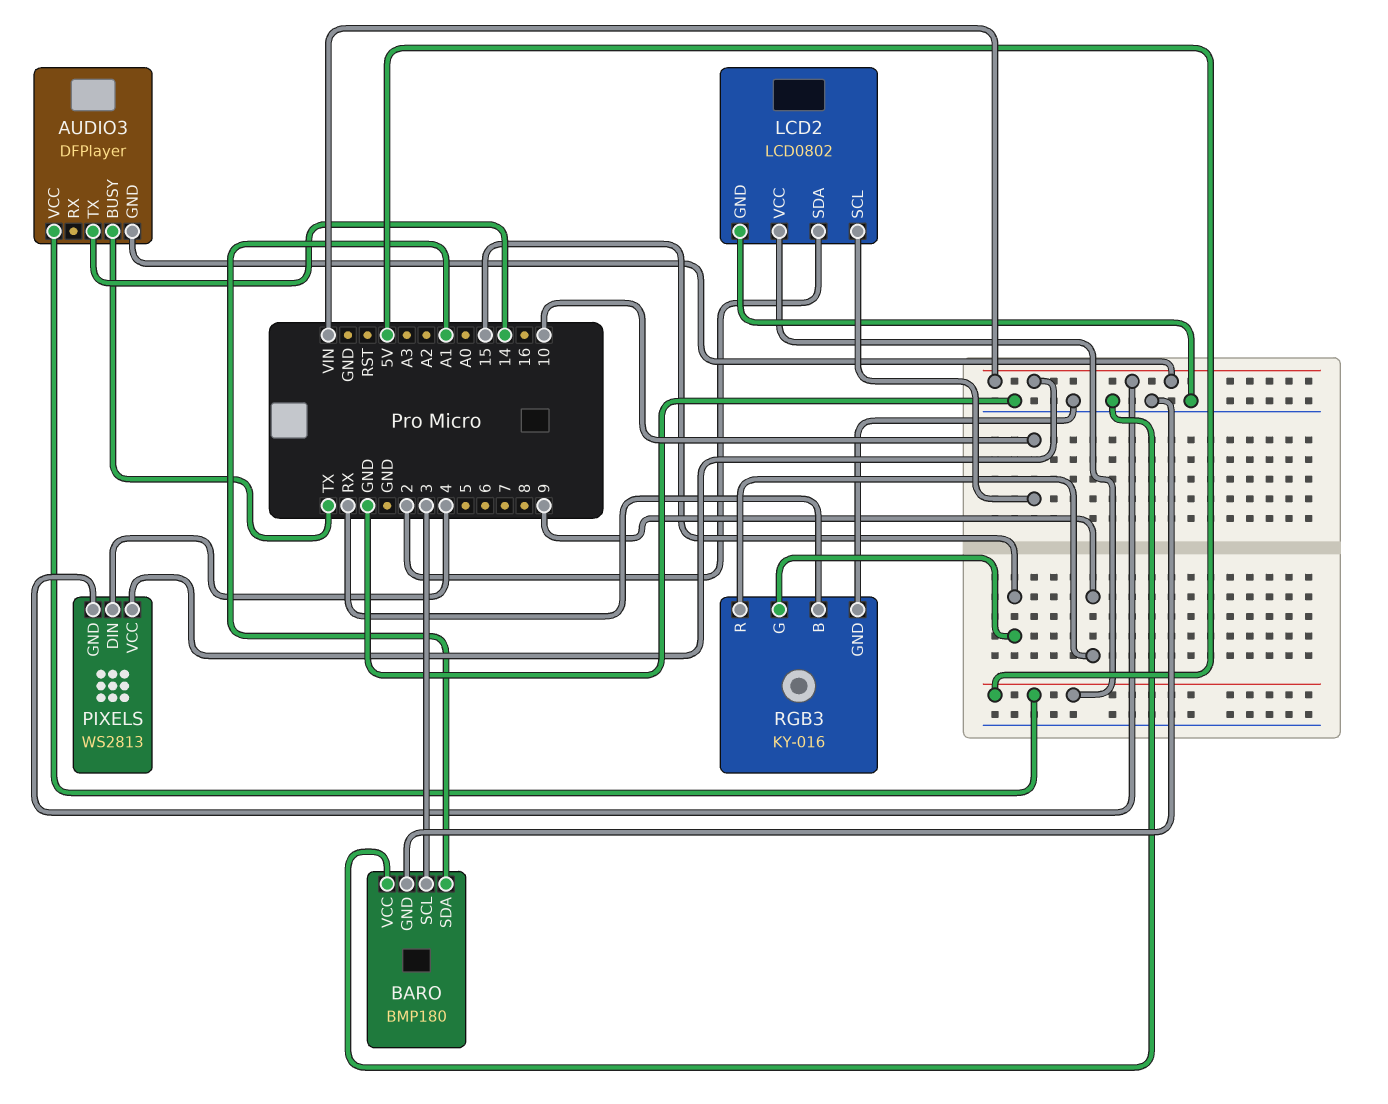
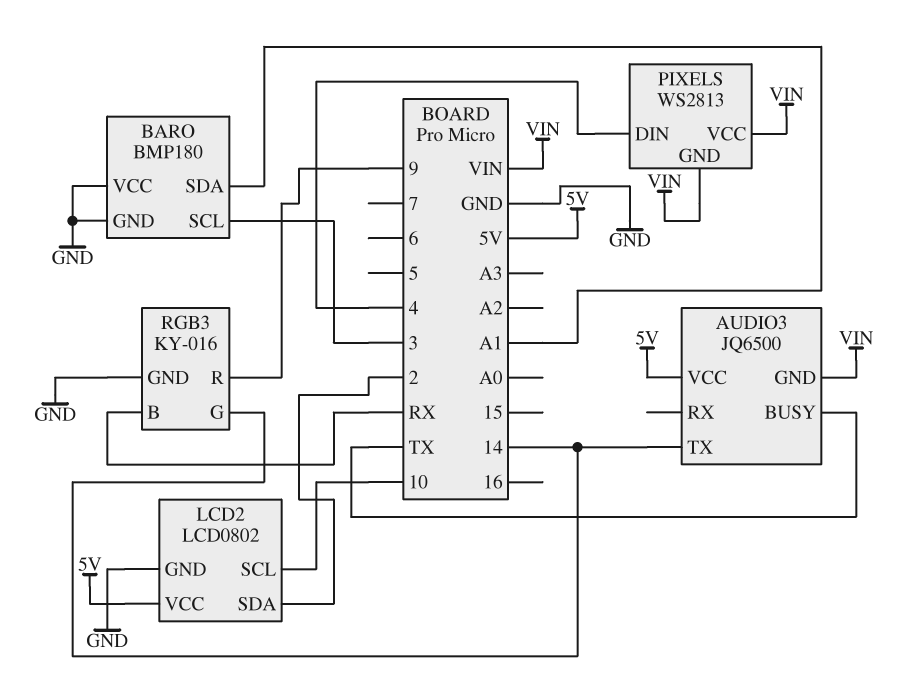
AUDIO3: DFPlayer -> JQ6500
RGB3 pin G: 15 -> 14

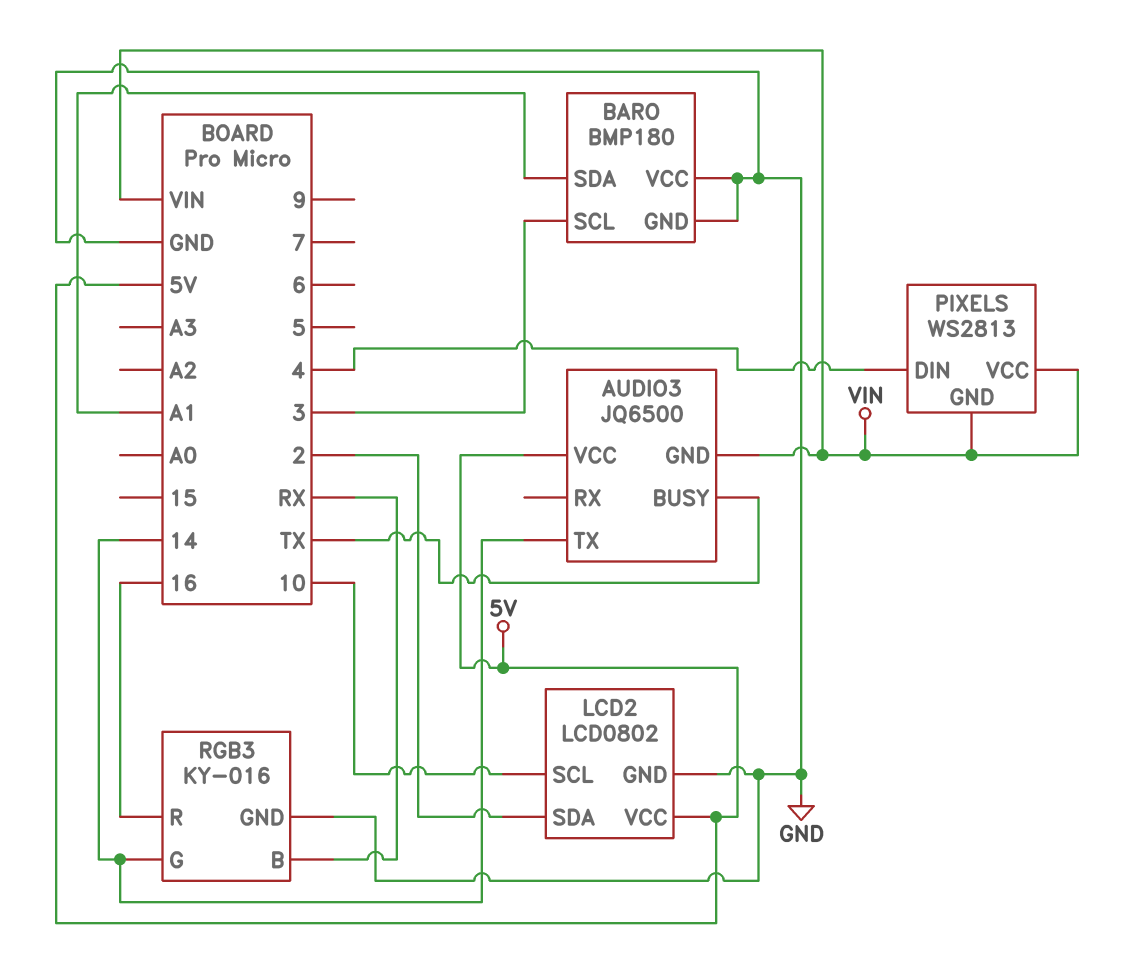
RGB3 pin R: 9 -> 16

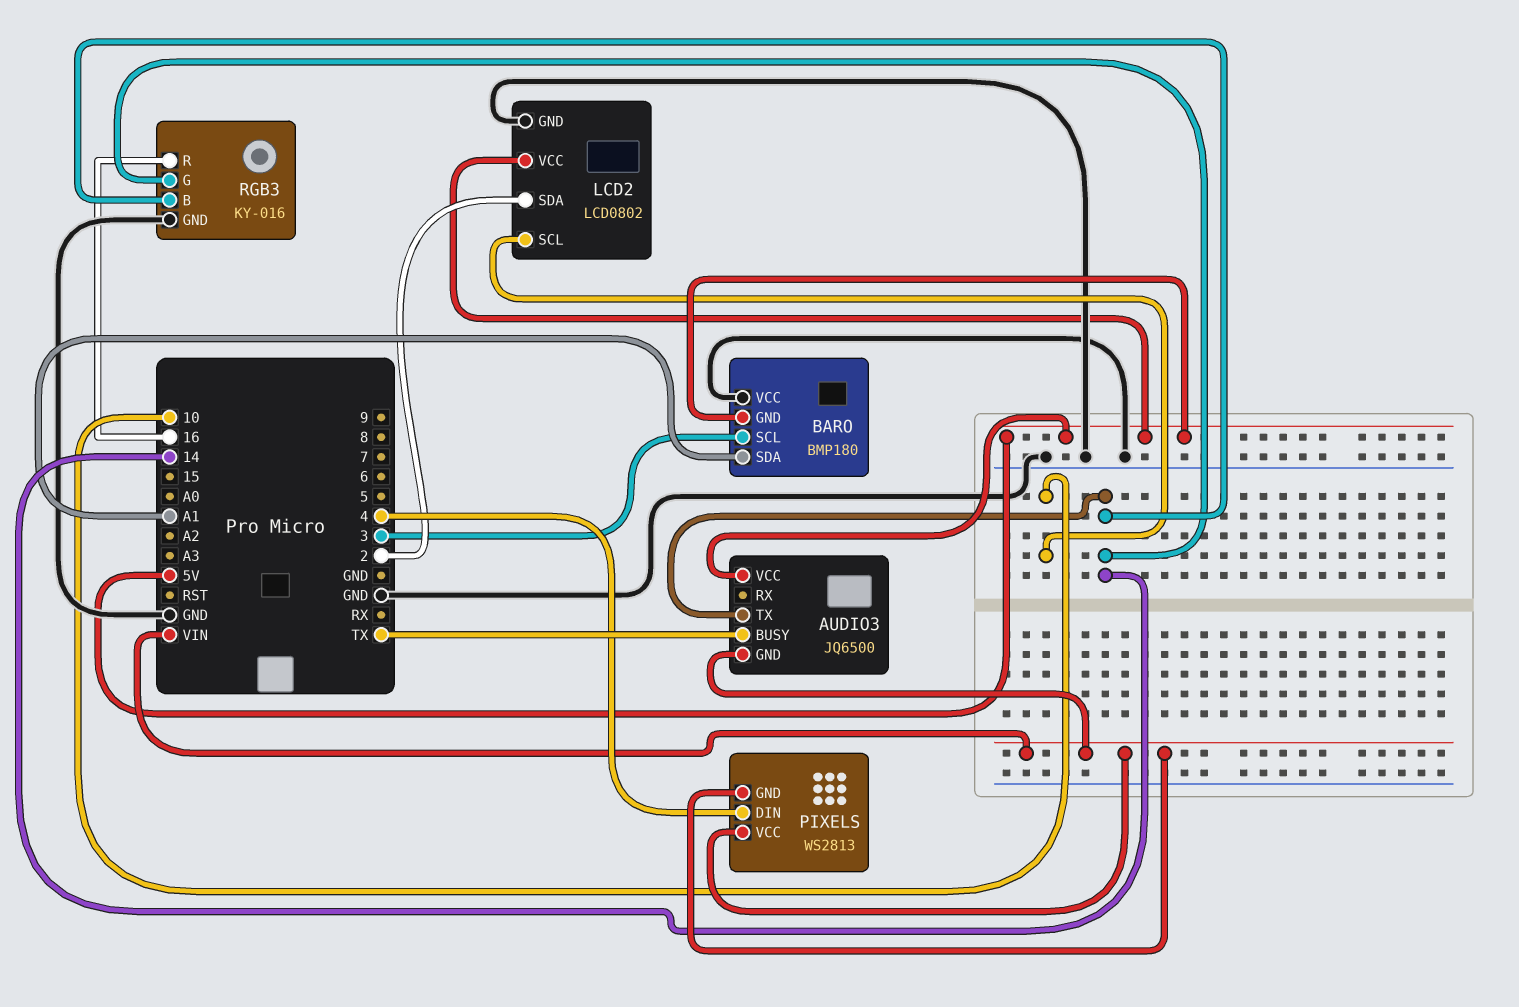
BARO pin GND: GND -> 5V
RGB3 pin B: RX -> 14

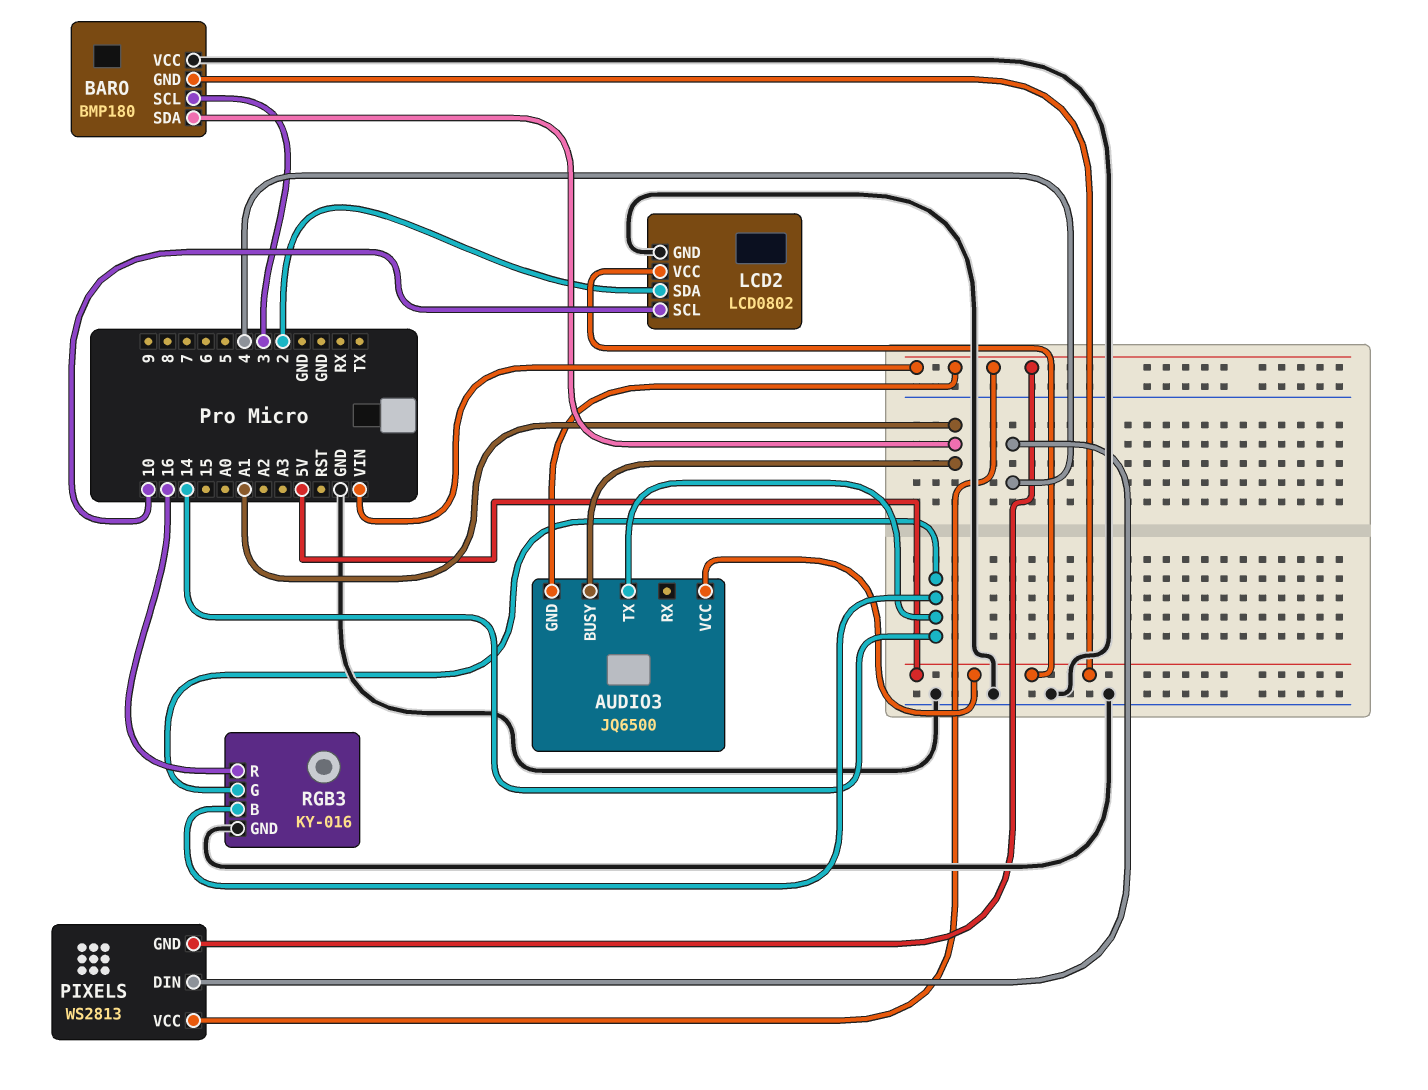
AUDIO3 pin BUSY: TX -> A1

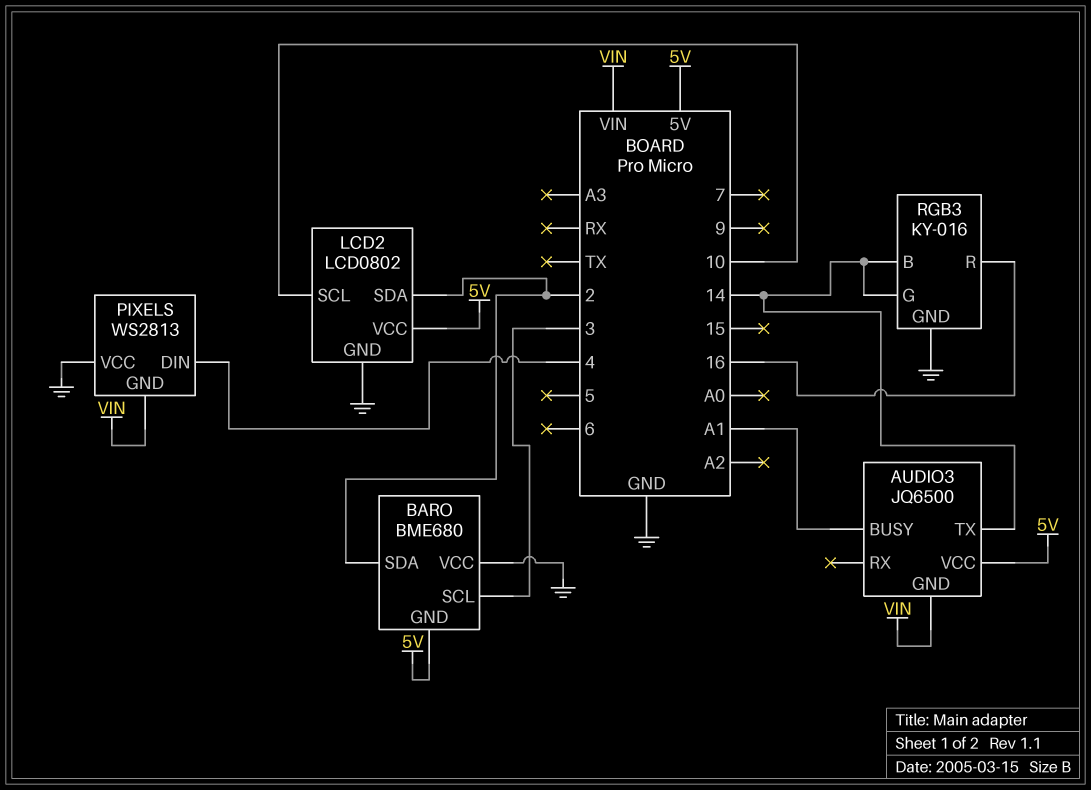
BARO: BMP180 -> BME680
BARO pin SDA: A1 -> 2
PIXELS pin VCC: VIN -> GND

